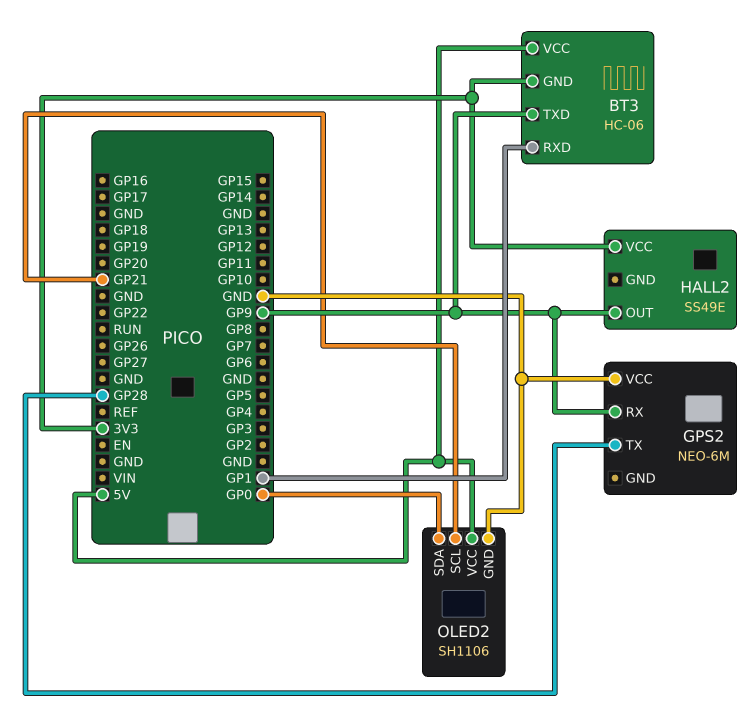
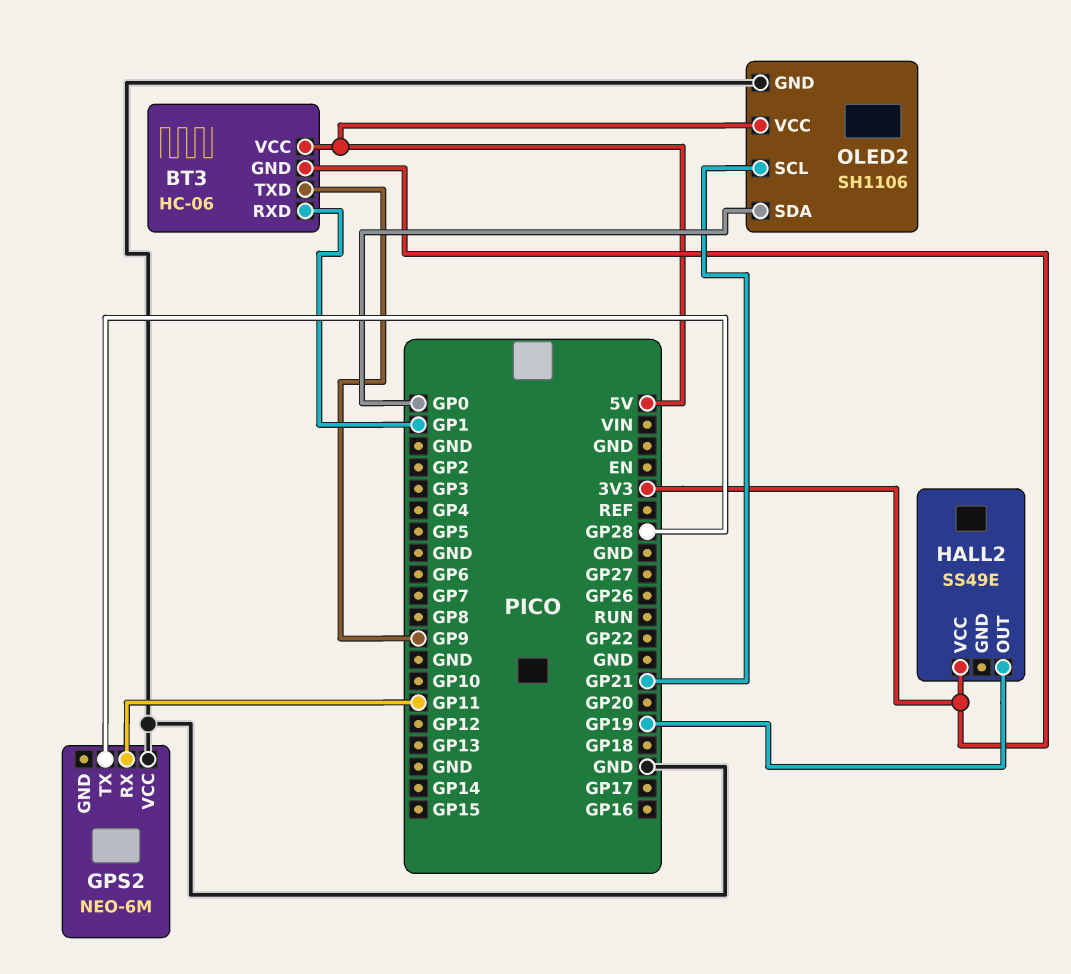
GPS2 pin RX: GP9 -> GP11
HALL2 pin OUT: GP9 -> GP19

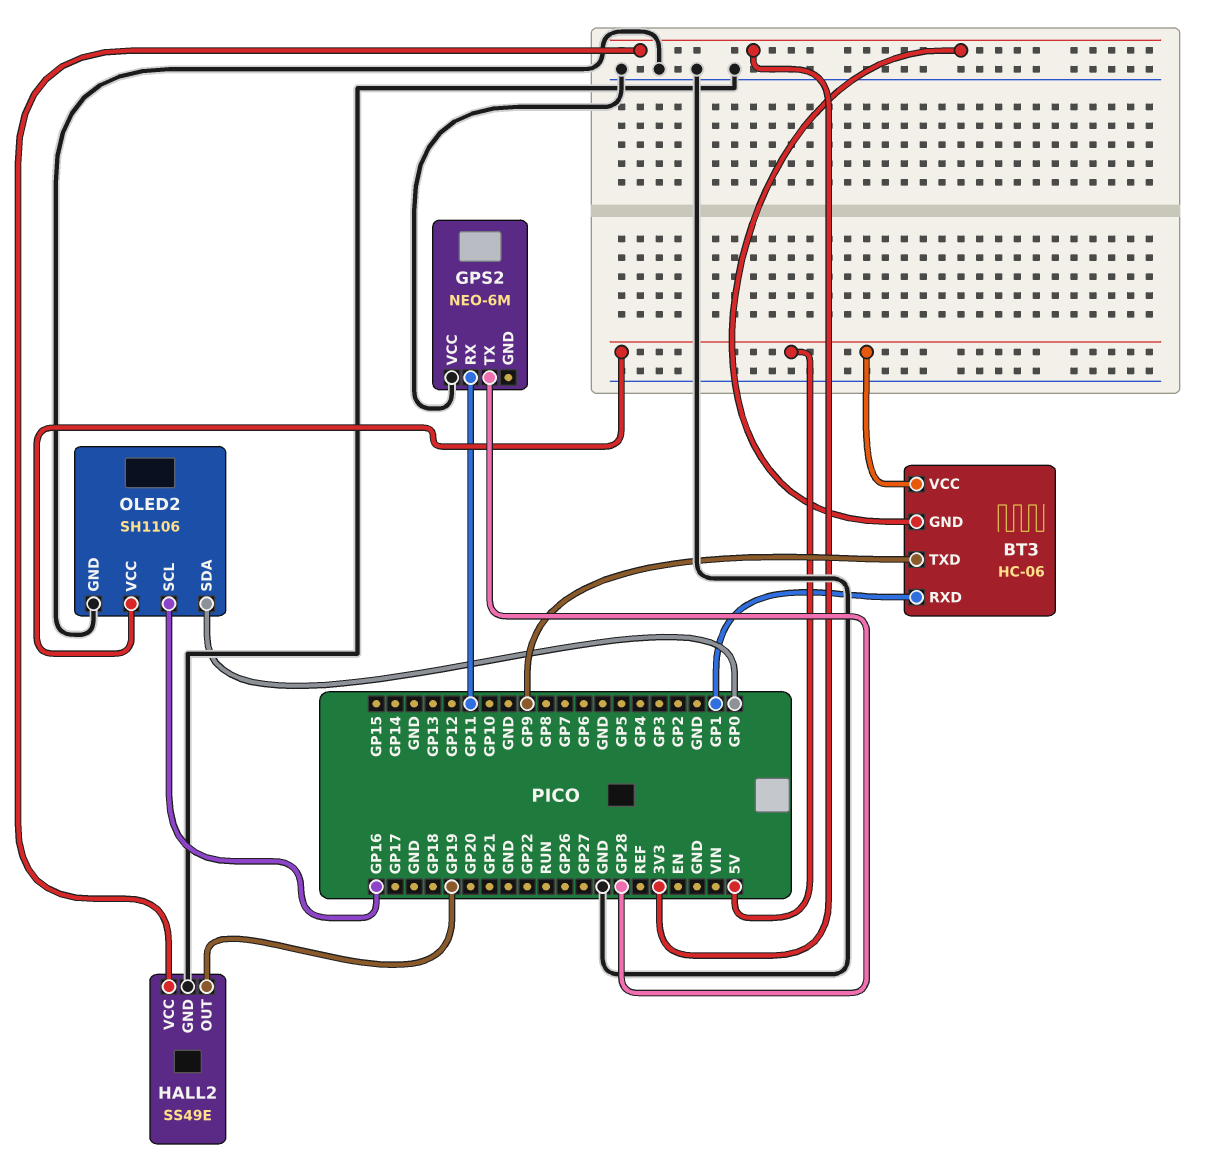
HALL2 pin GND: none -> GND
OLED2 pin SCL: GP21 -> GP16

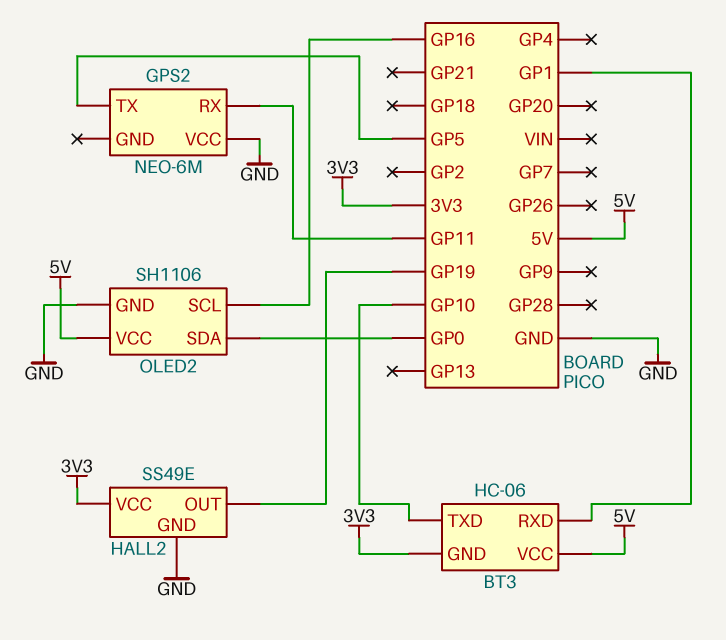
BT3 pin TXD: GP9 -> GP10
GPS2 pin TX: GP28 -> GP5

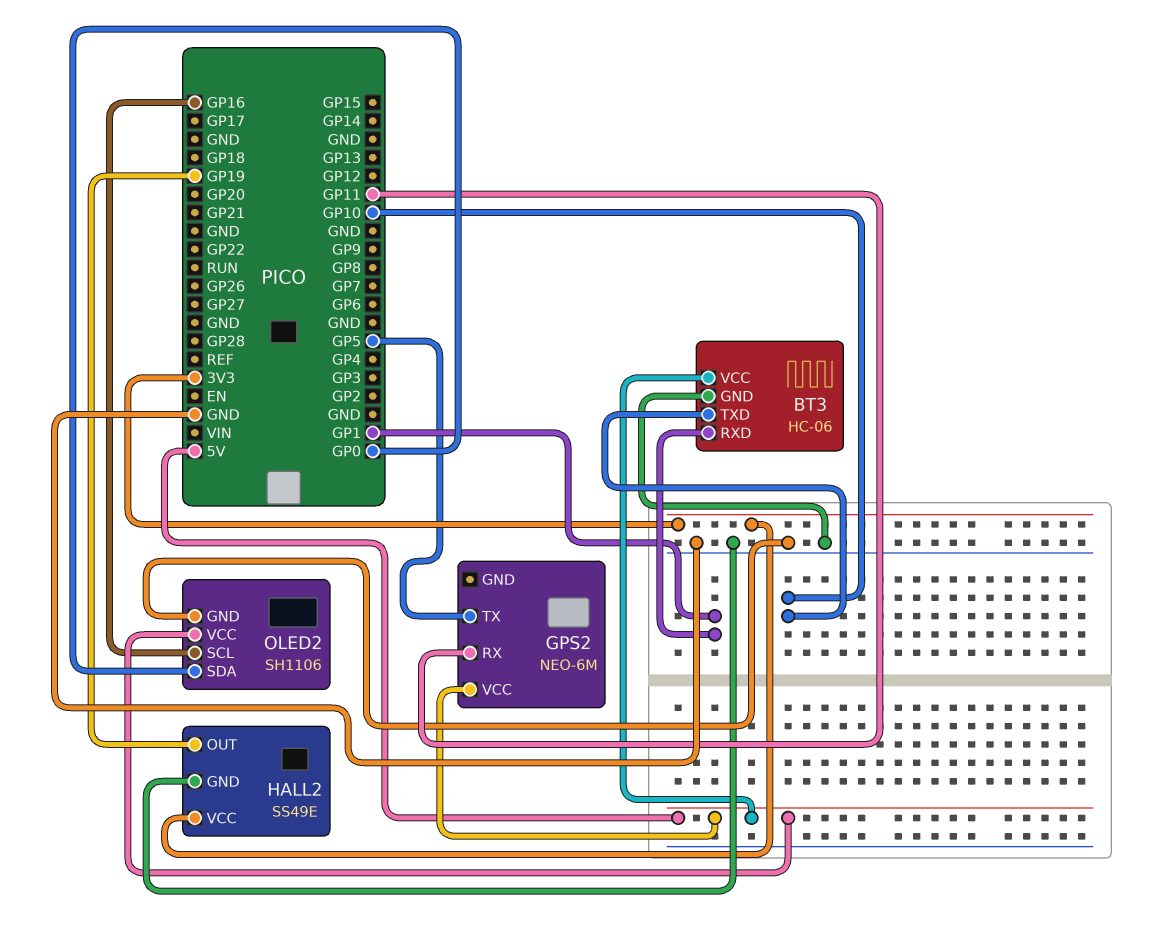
BT3 pin GND: 3V3 -> GND
GPS2 pin VCC: GND -> 5V

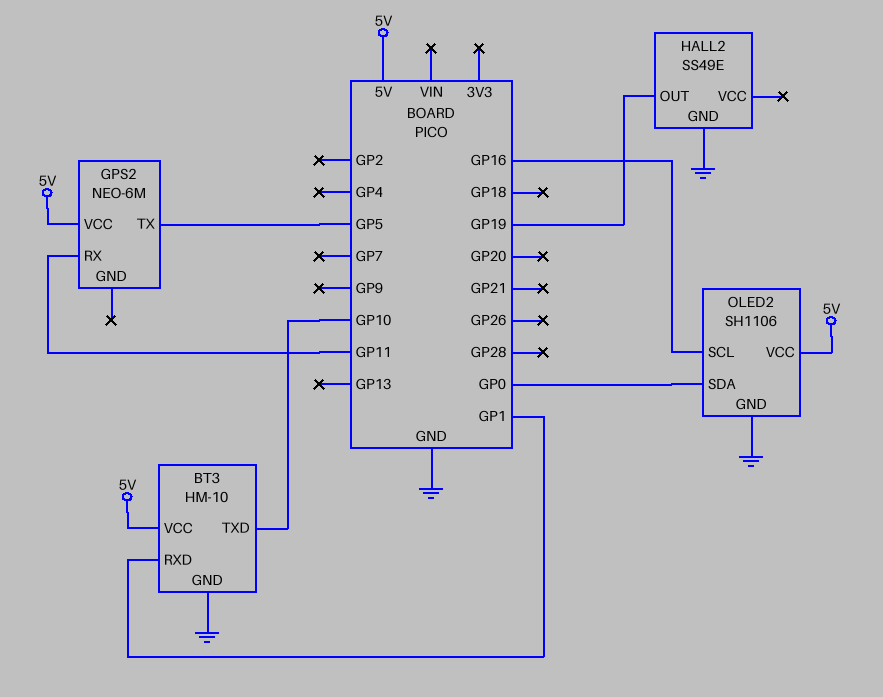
BT3: HC-06 -> HM-10
HALL2 pin VCC: 3V3 -> none

